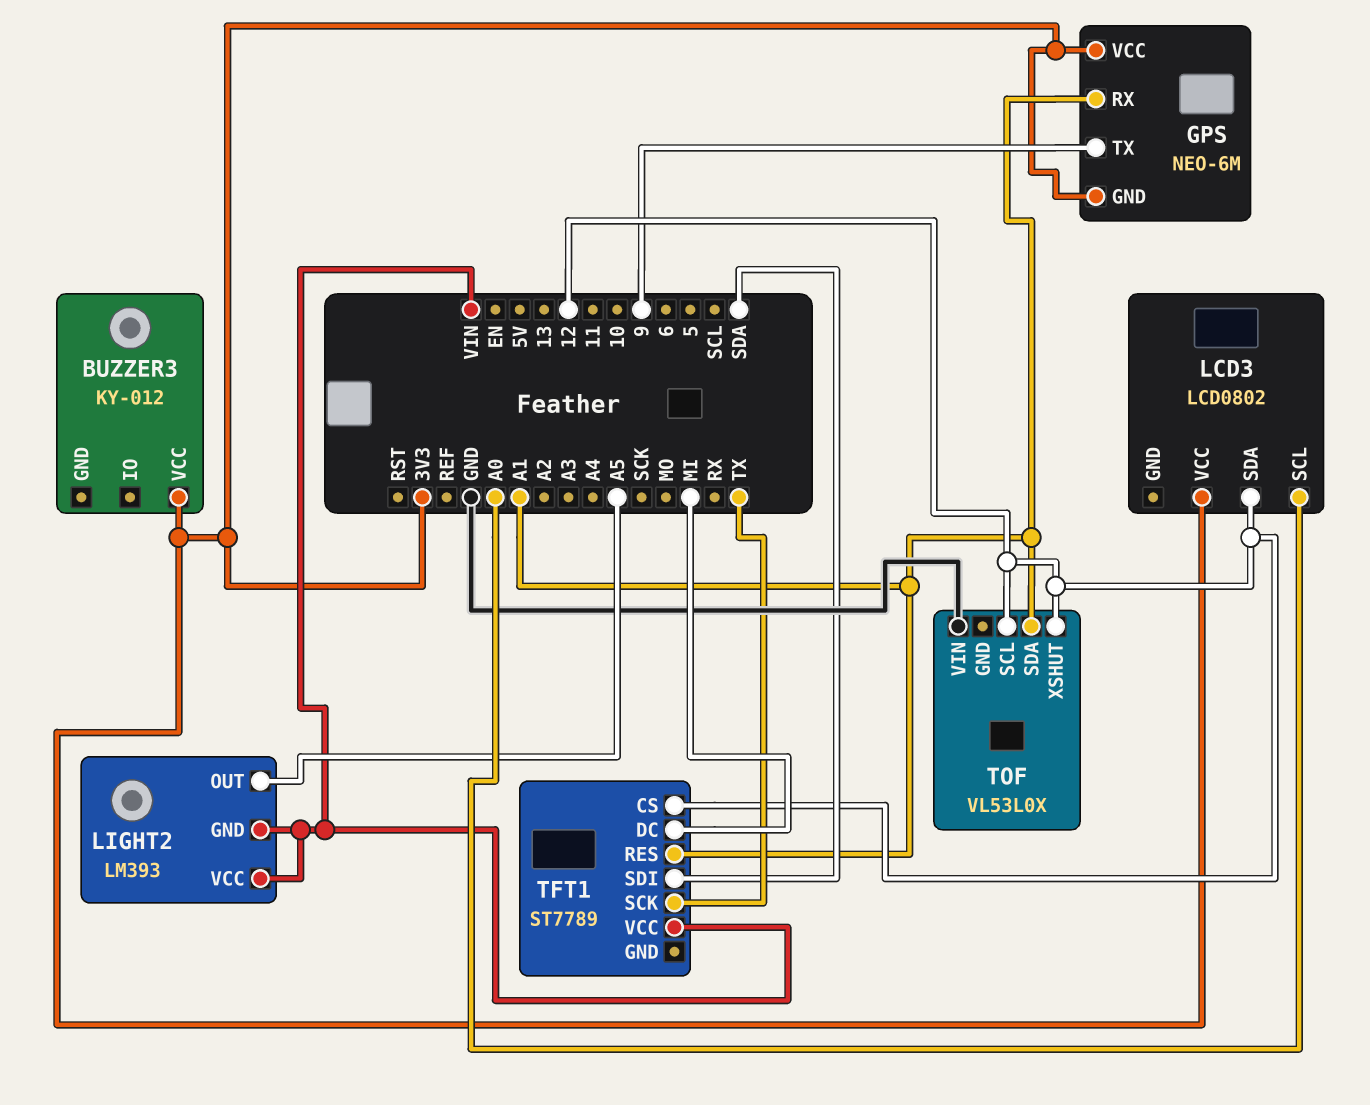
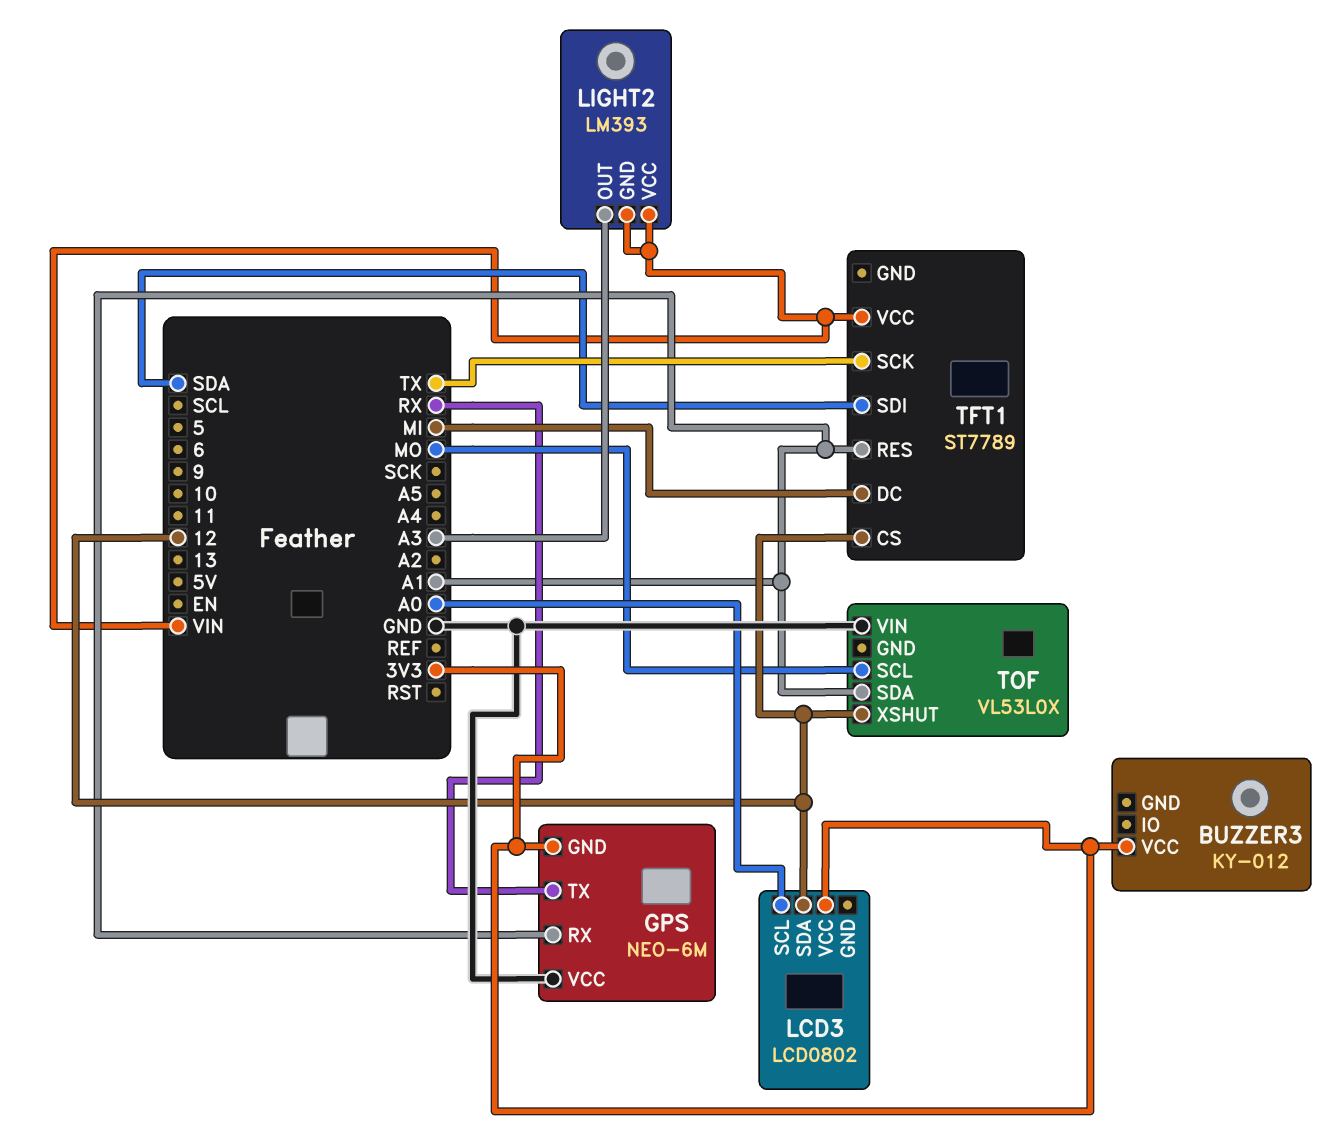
GPS pin TX: 9 -> RX
GPS pin VCC: 3V3 -> GND
LIGHT2 pin OUT: A5 -> A3
TOF pin SCL: 12 -> MO

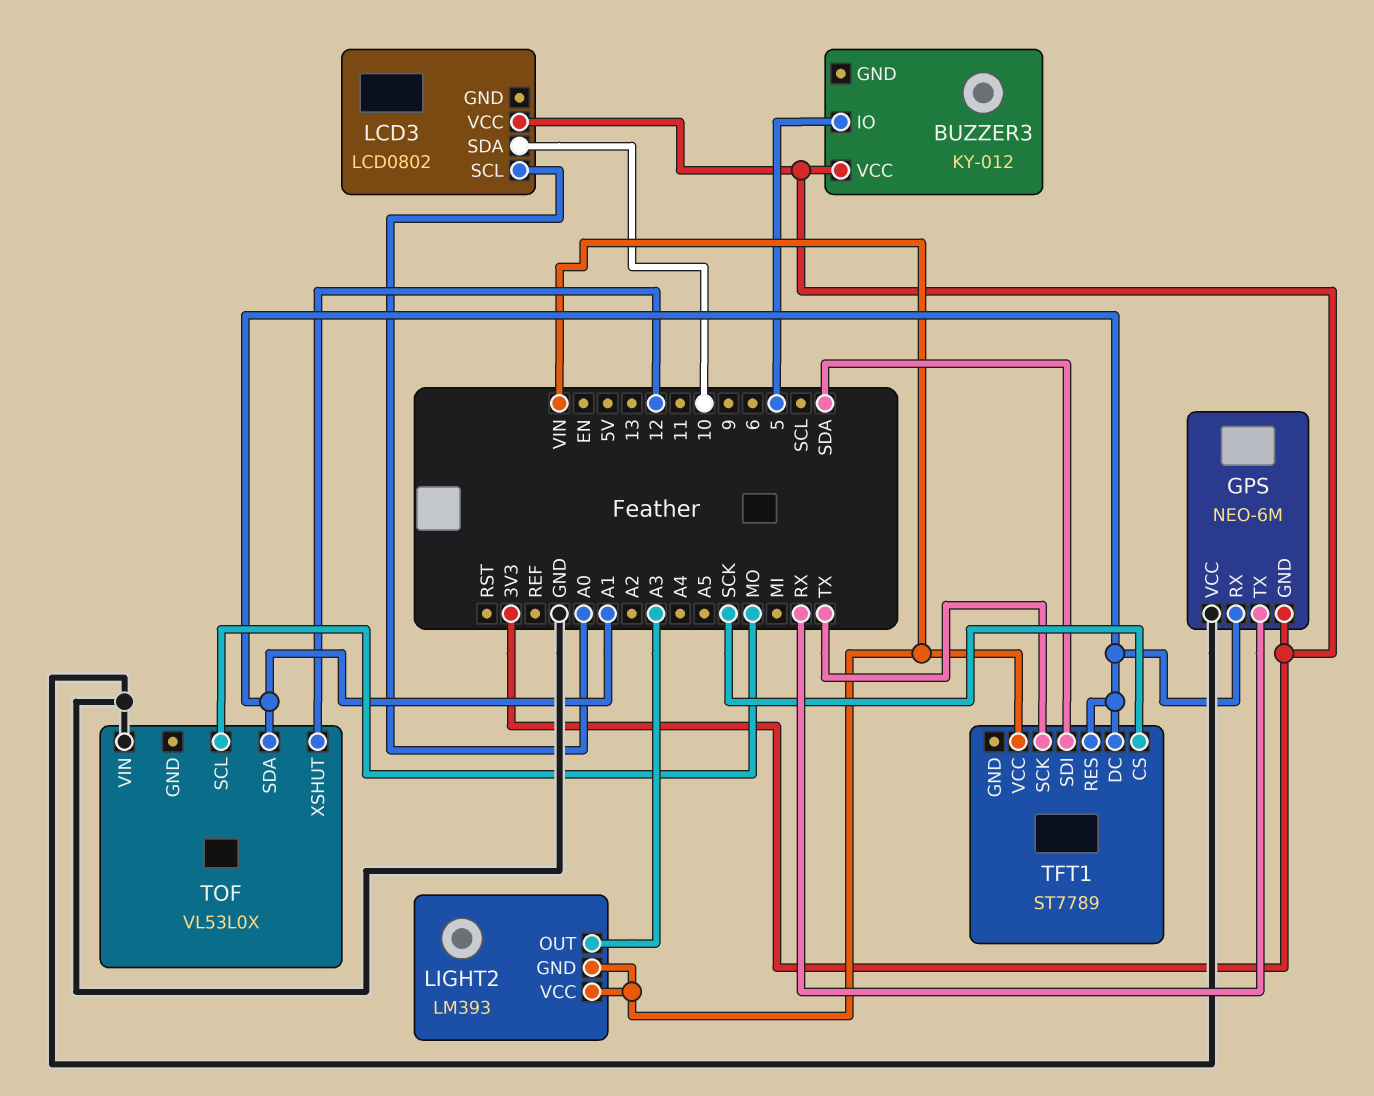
BUZZER3 pin IO: none -> 5
LCD3 pin SDA: 12 -> 10
TFT1 pin CS: 12 -> SCK
TFT1 pin DC: MI -> A1

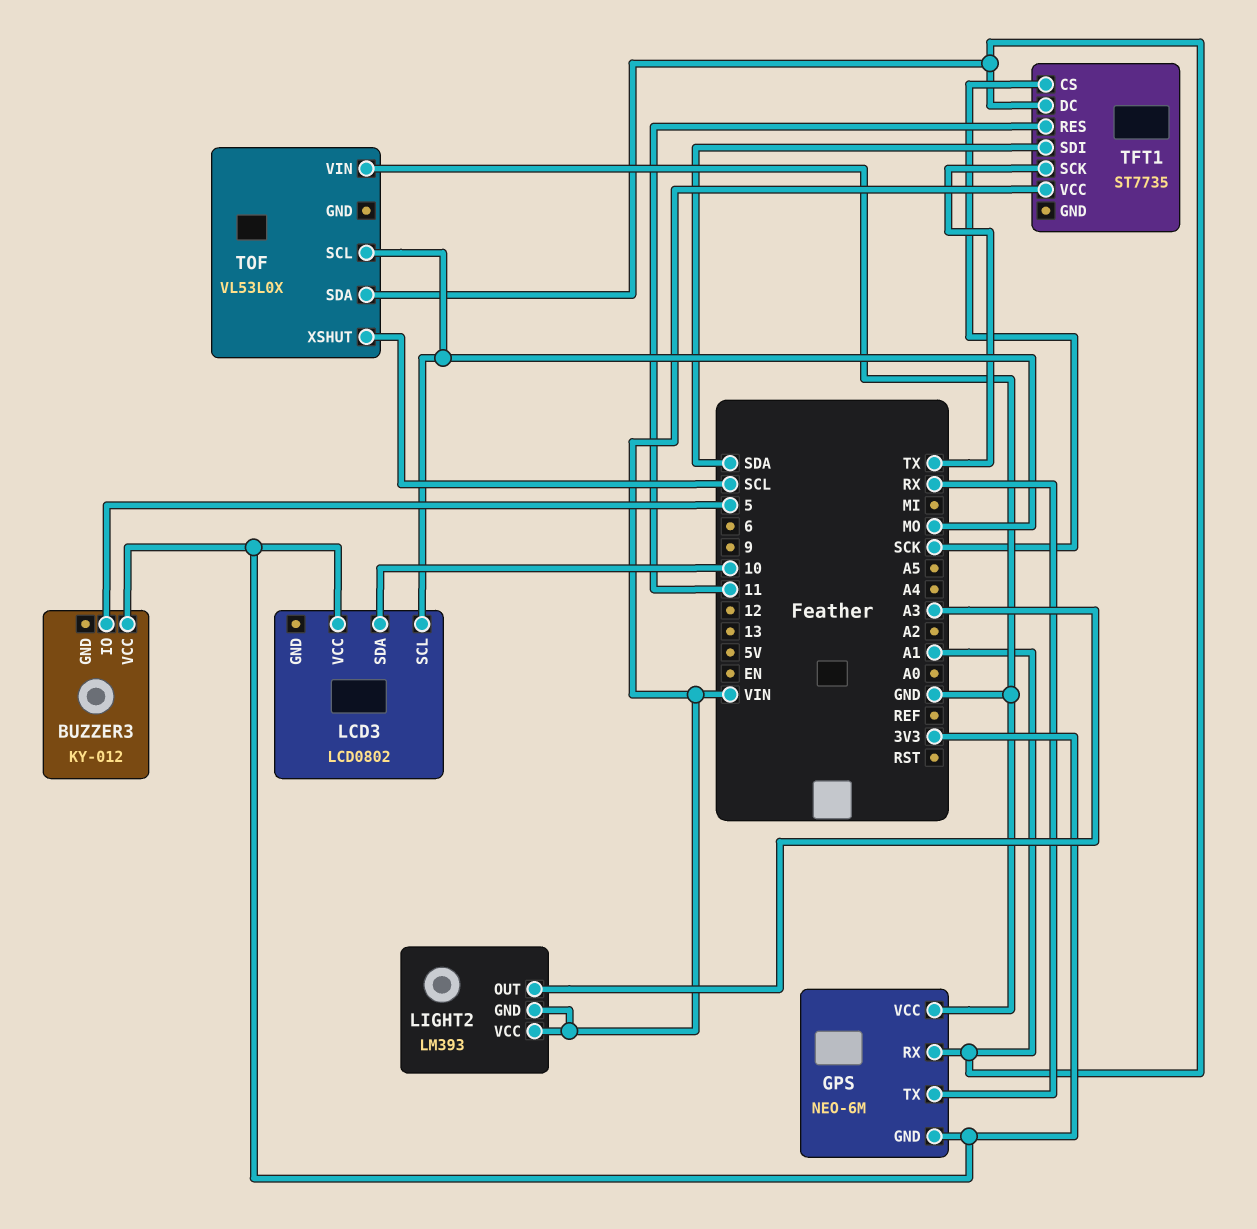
LCD3 pin SCL: A0 -> MO
TFT1: ST7789 -> ST7735
TFT1 pin RES: A1 -> 11
TOF pin XSHUT: 12 -> SCL

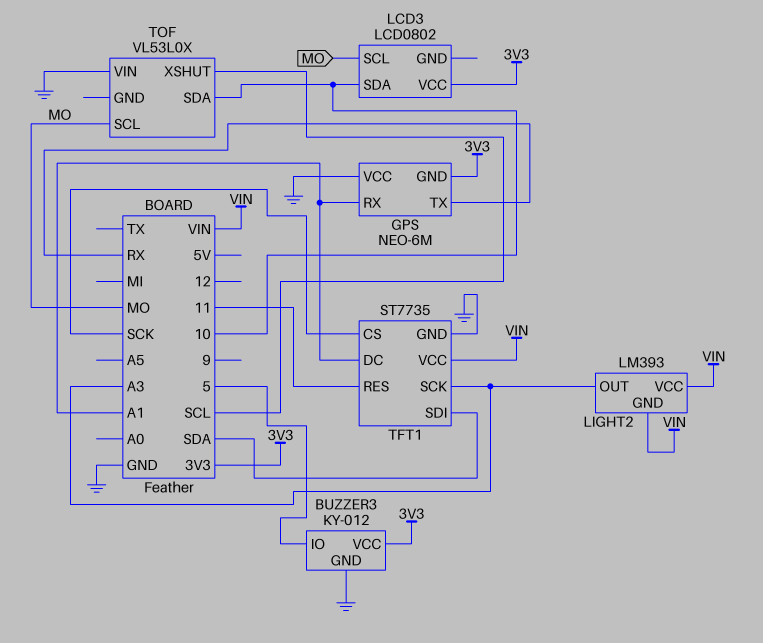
BUZZER3 pin GND: none -> GND
TFT1 pin GND: none -> GND
TFT1 pin SCK: TX -> A3
TOF pin SDA: A1 -> 10

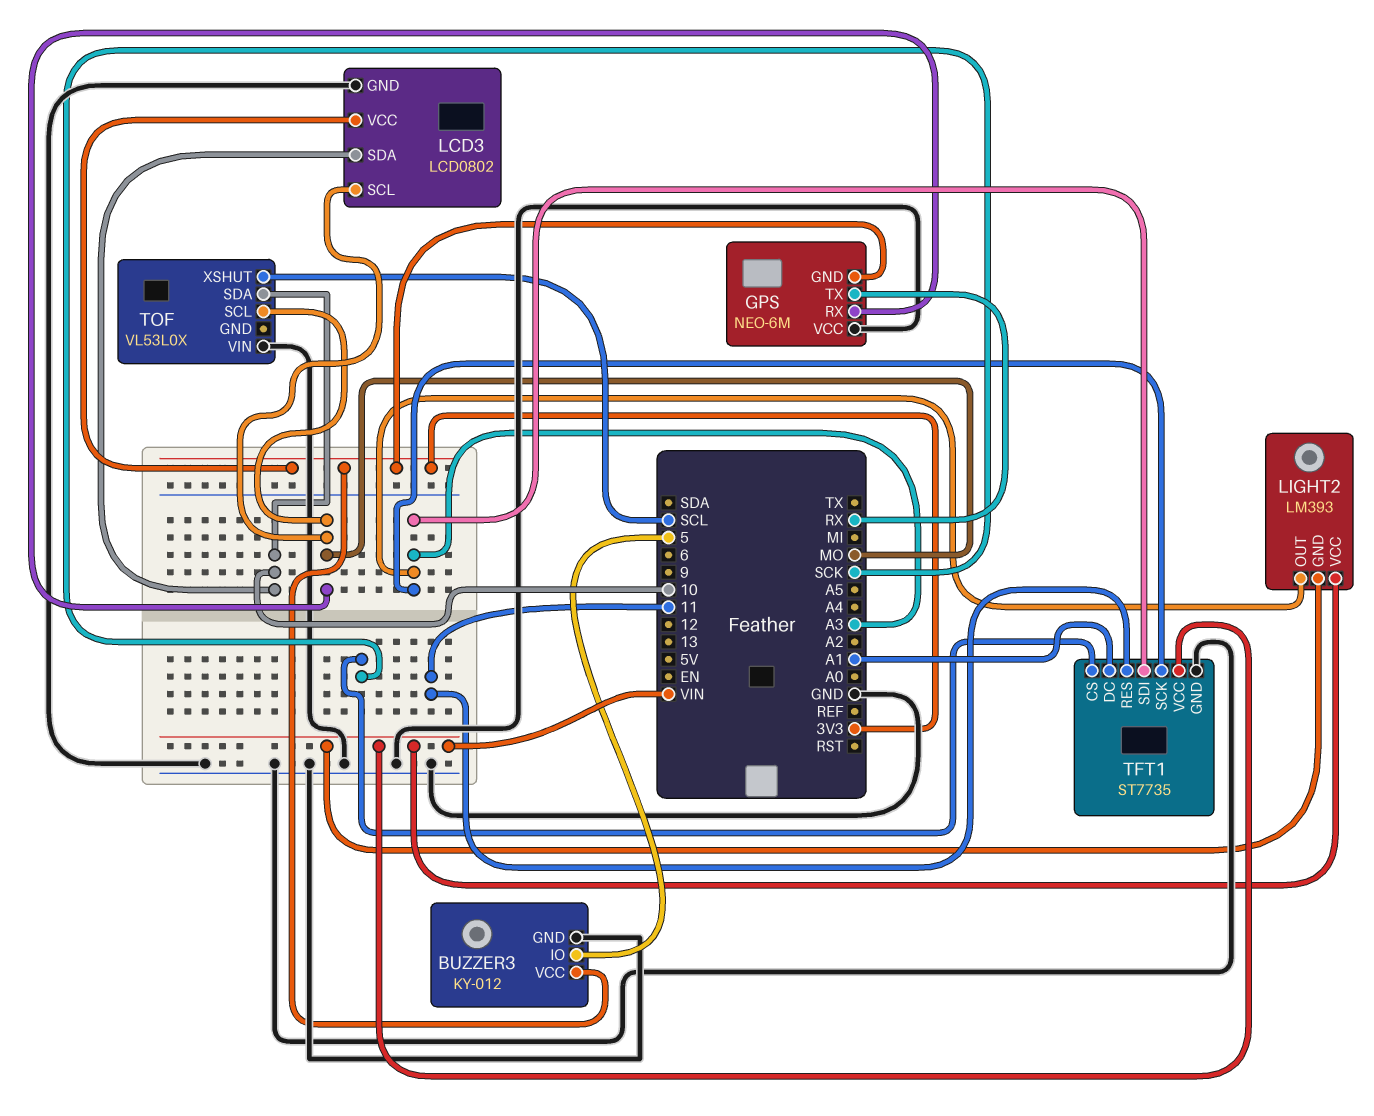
GPS pin RX: A1 -> MO
LCD3 pin GND: none -> GND
TFT1 pin SDI: SDA -> A3

